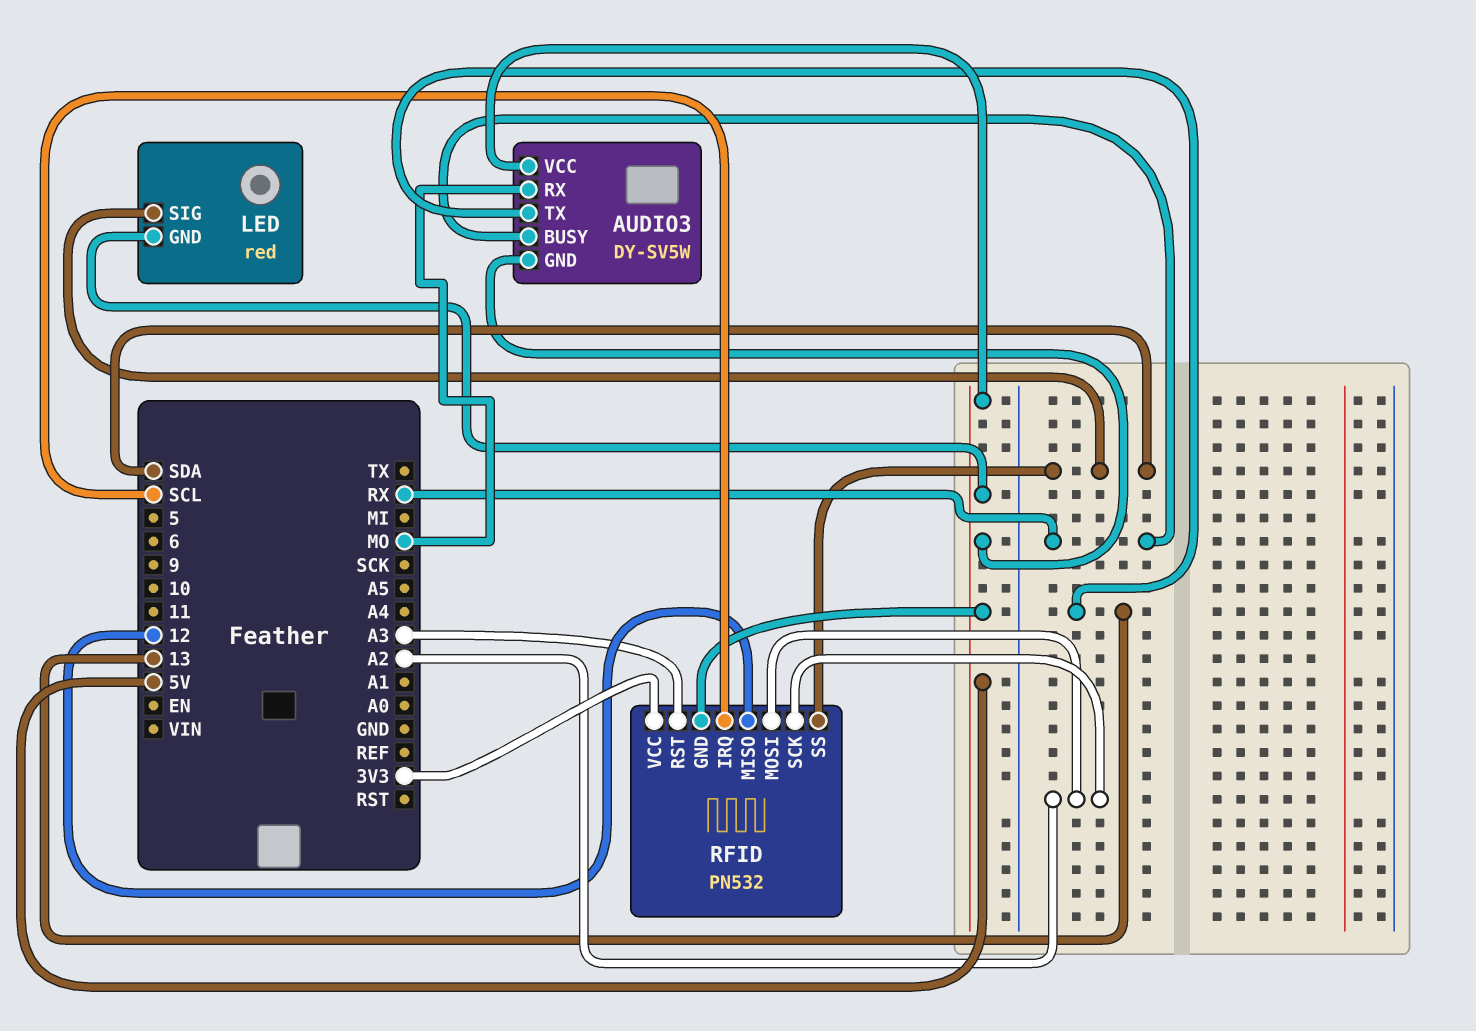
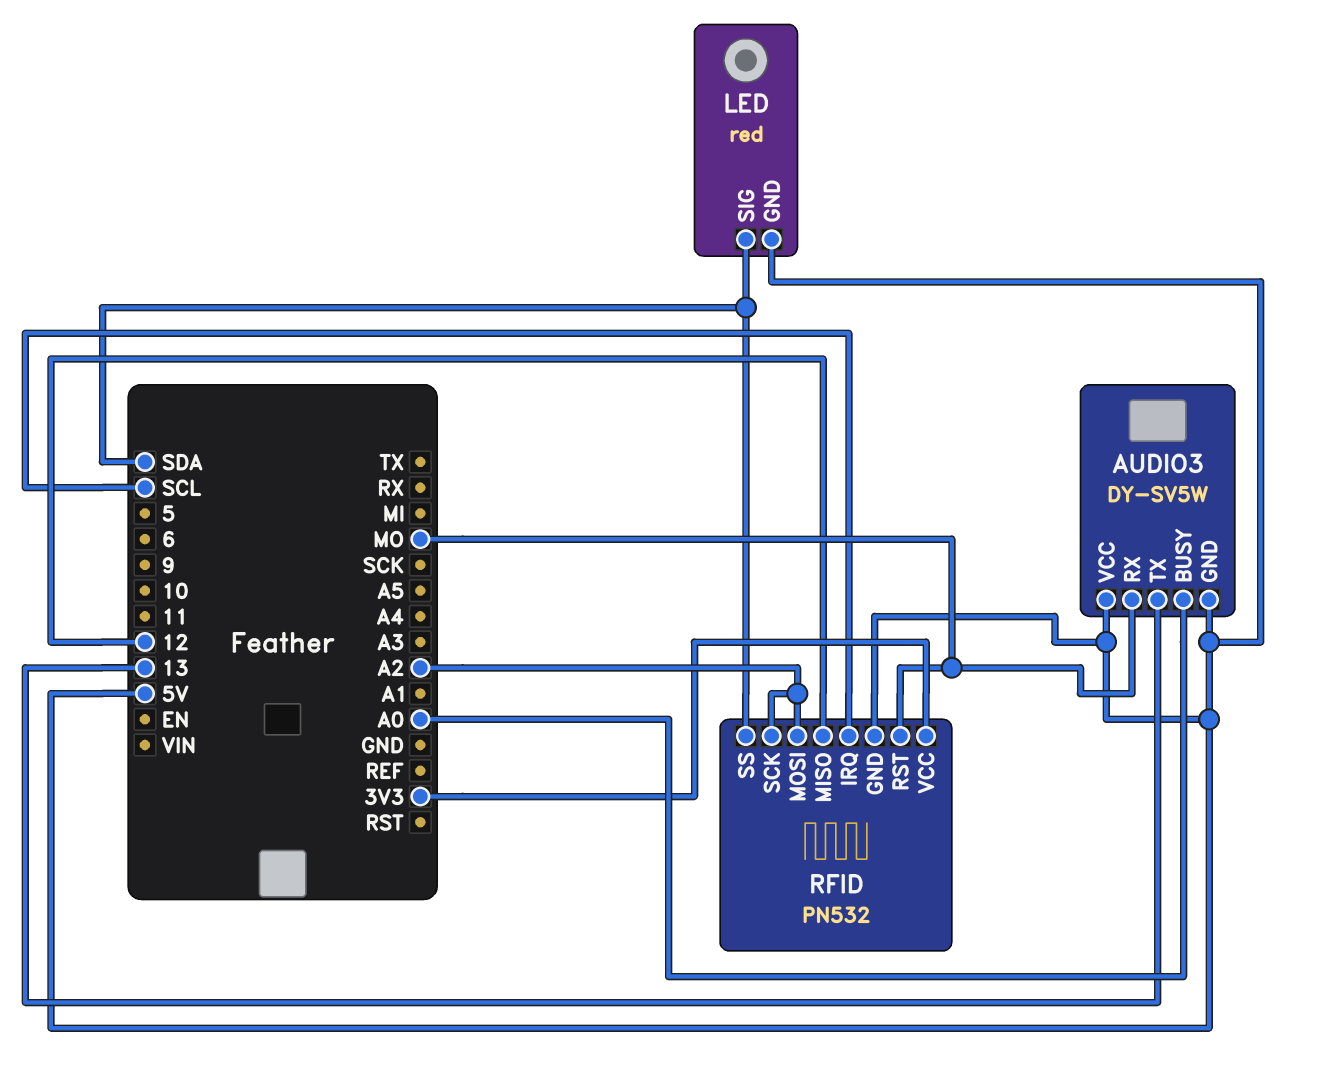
AUDIO3 pin BUSY: RX -> A0
RFID pin RST: A3 -> MO

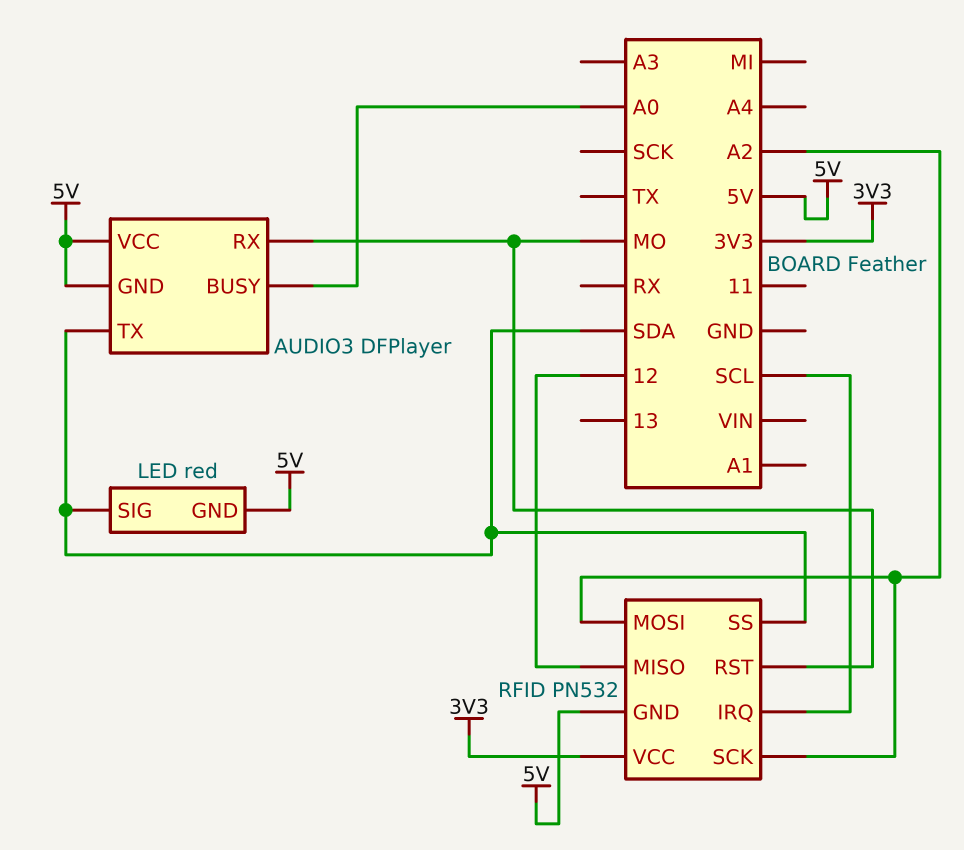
AUDIO3: DY-SV5W -> DFPlayer
AUDIO3 pin TX: 13 -> SDA

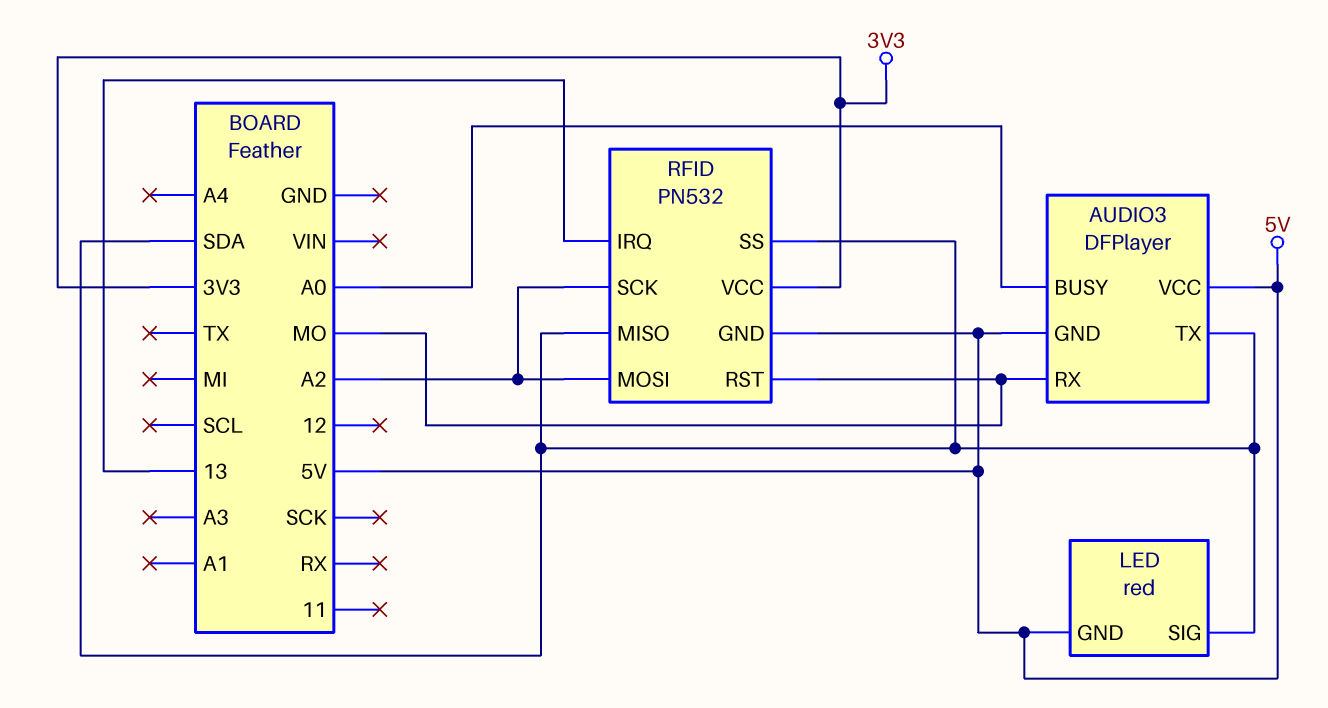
RFID pin IRQ: SCL -> 13
RFID pin MISO: 12 -> SDA

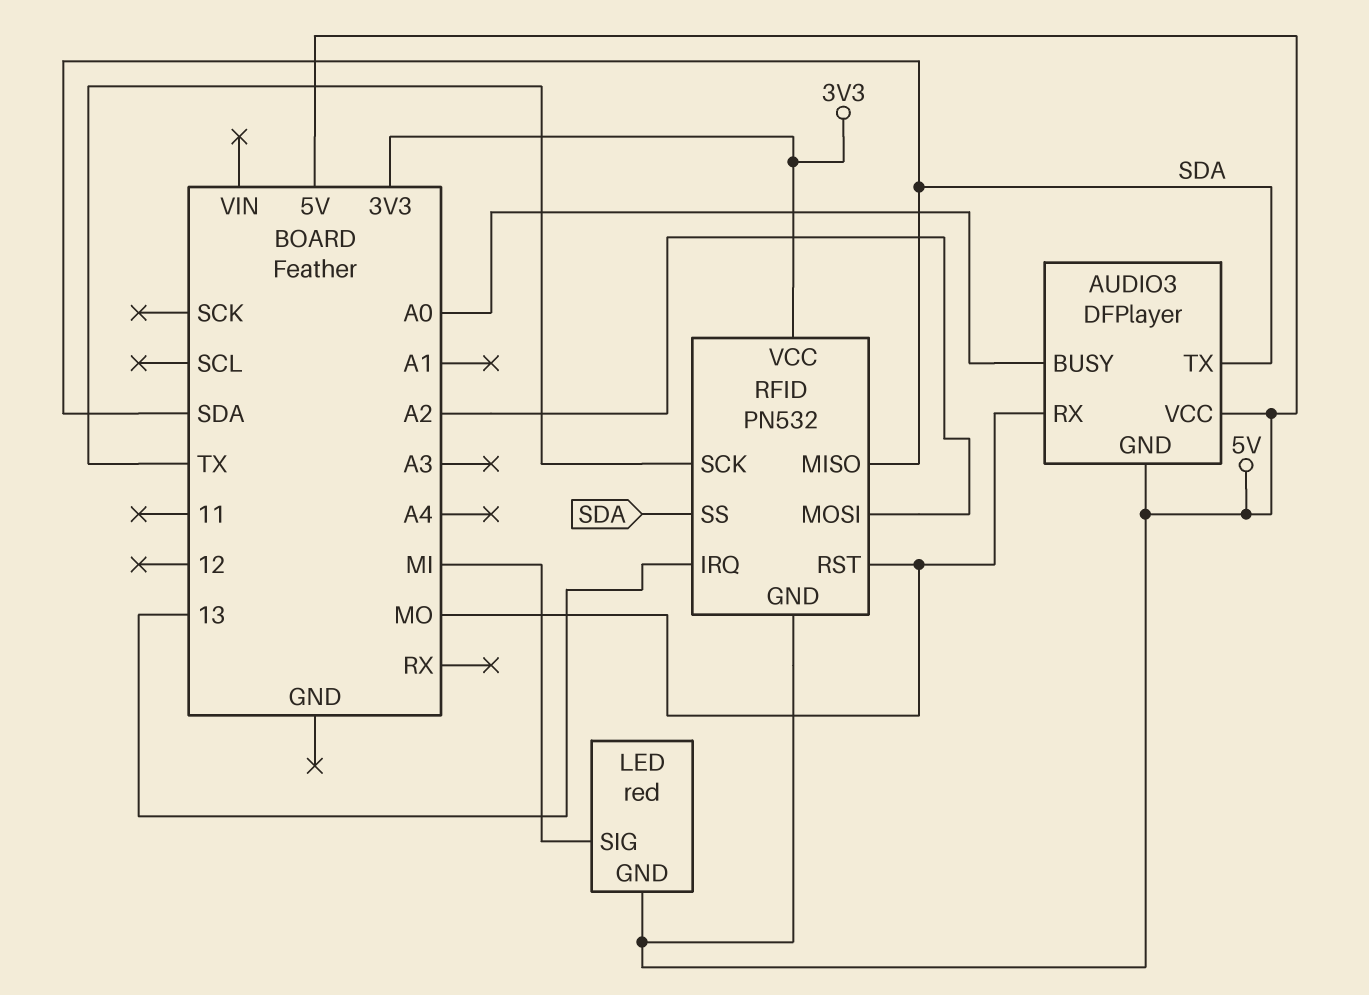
LED pin SIG: SDA -> MI
RFID pin SCK: A2 -> TX

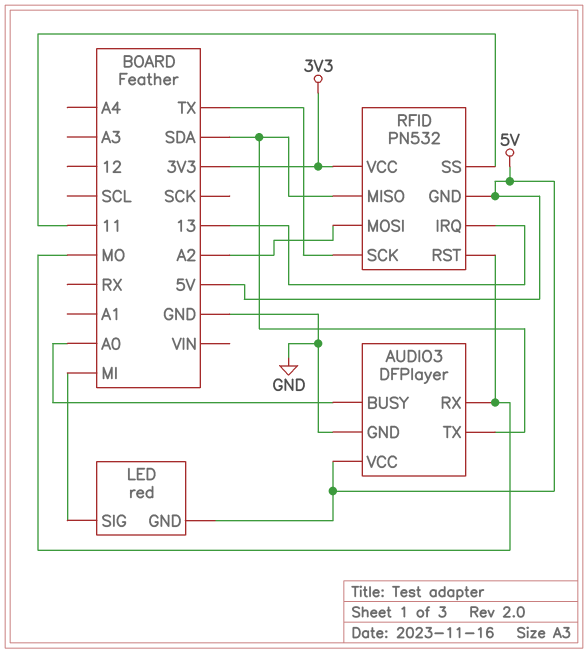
AUDIO3 pin GND: 5V -> GND
RFID pin SS: SDA -> 11

